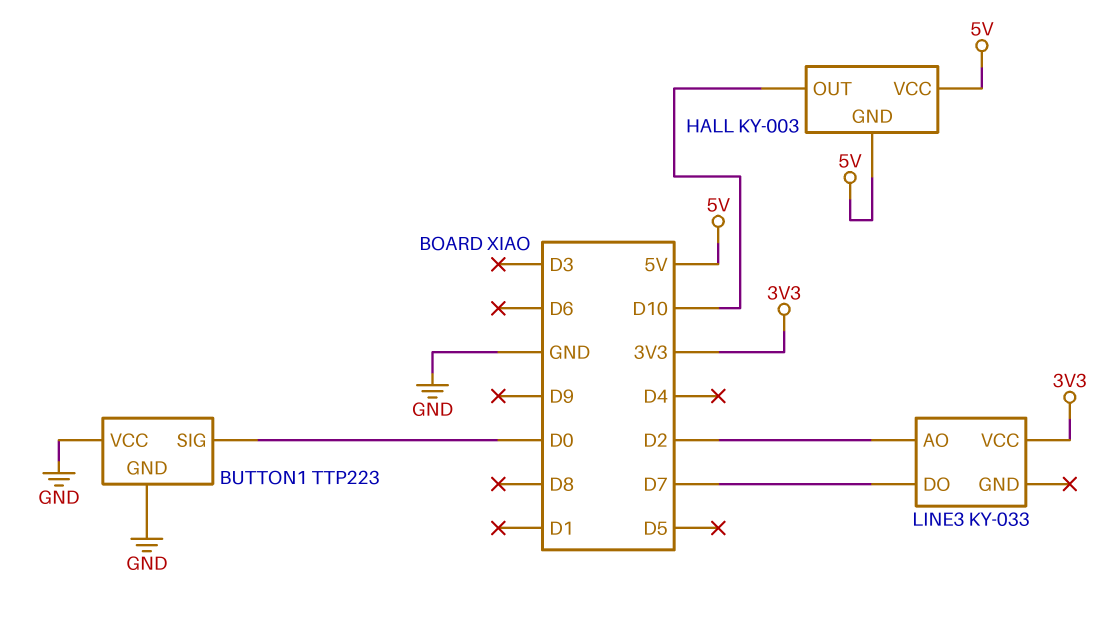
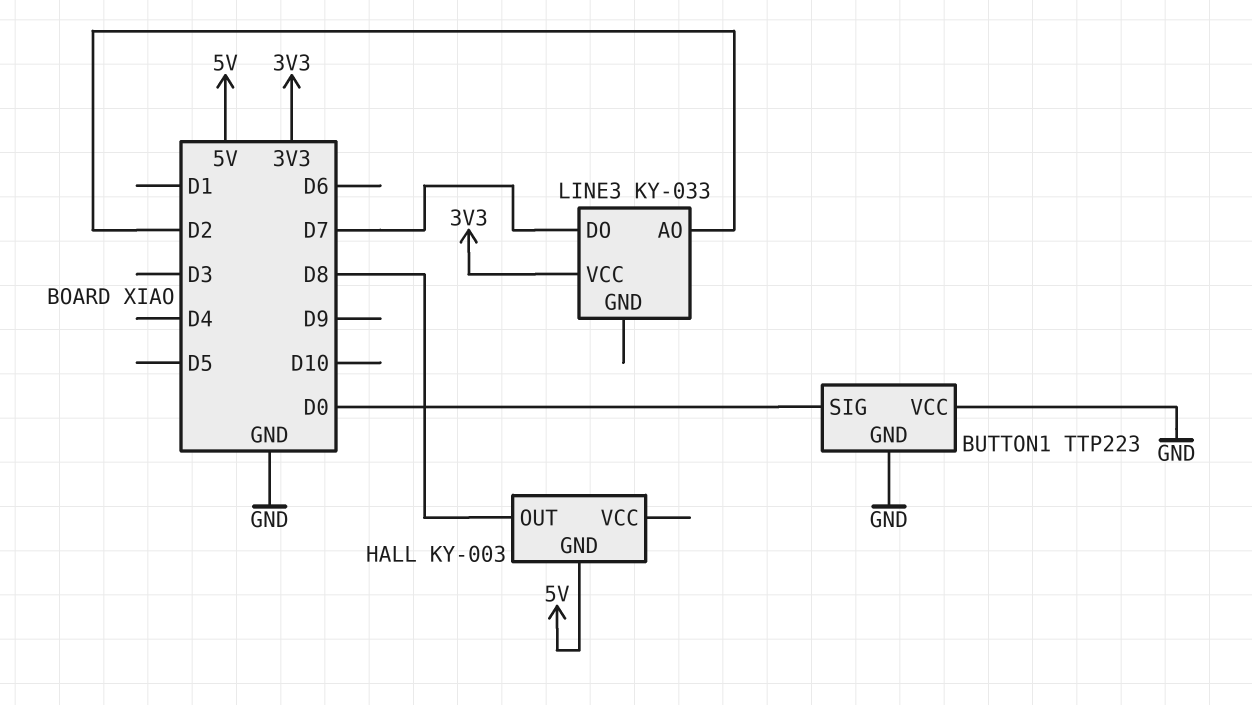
HALL pin OUT: D10 -> D8
HALL pin VCC: 5V -> none

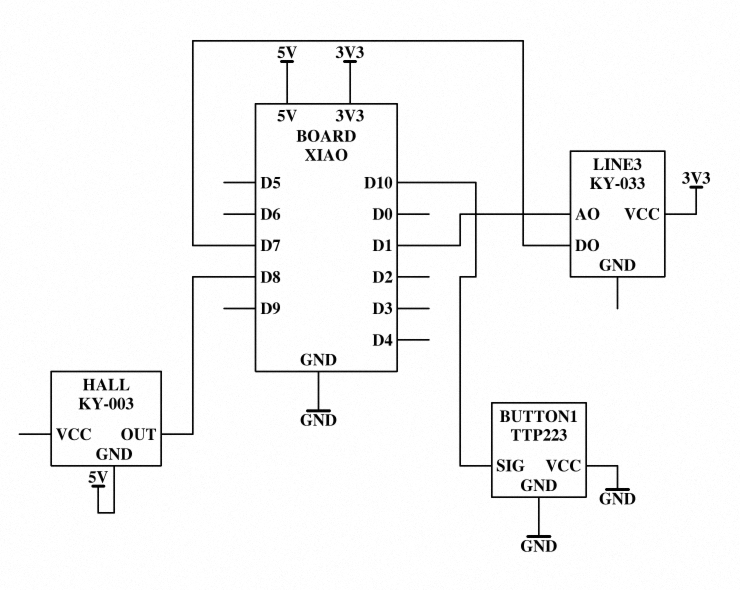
BUTTON1 pin SIG: D0 -> D10
LINE3 pin AO: D2 -> D1

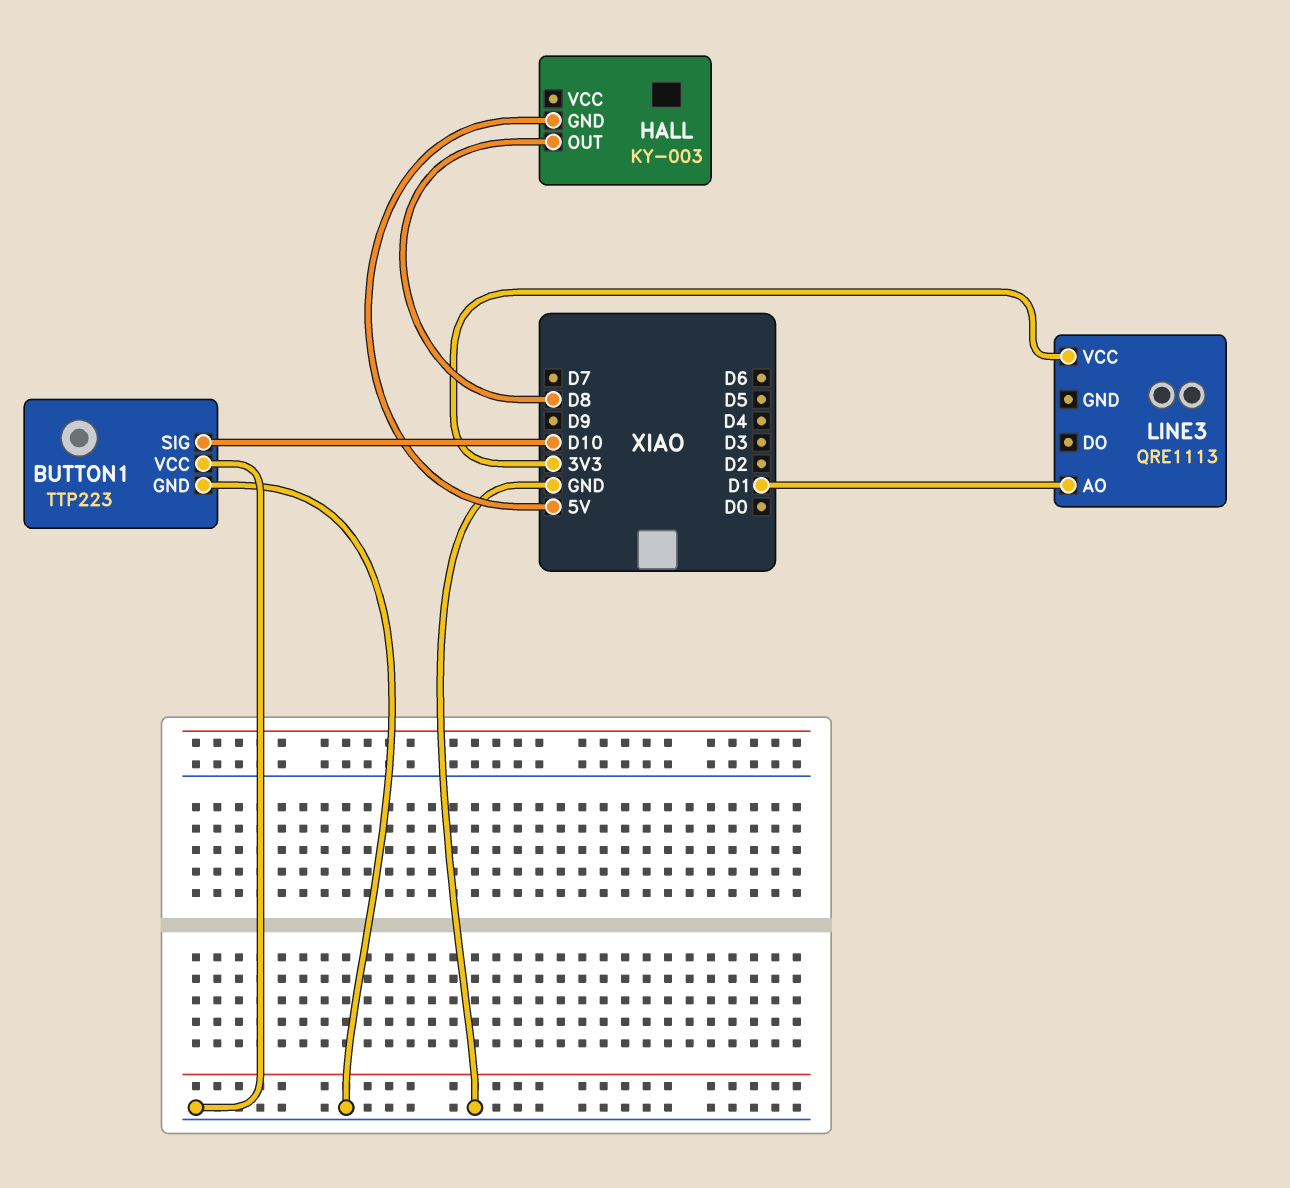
LINE3: KY-033 -> QRE1113
LINE3 pin DO: D7 -> none

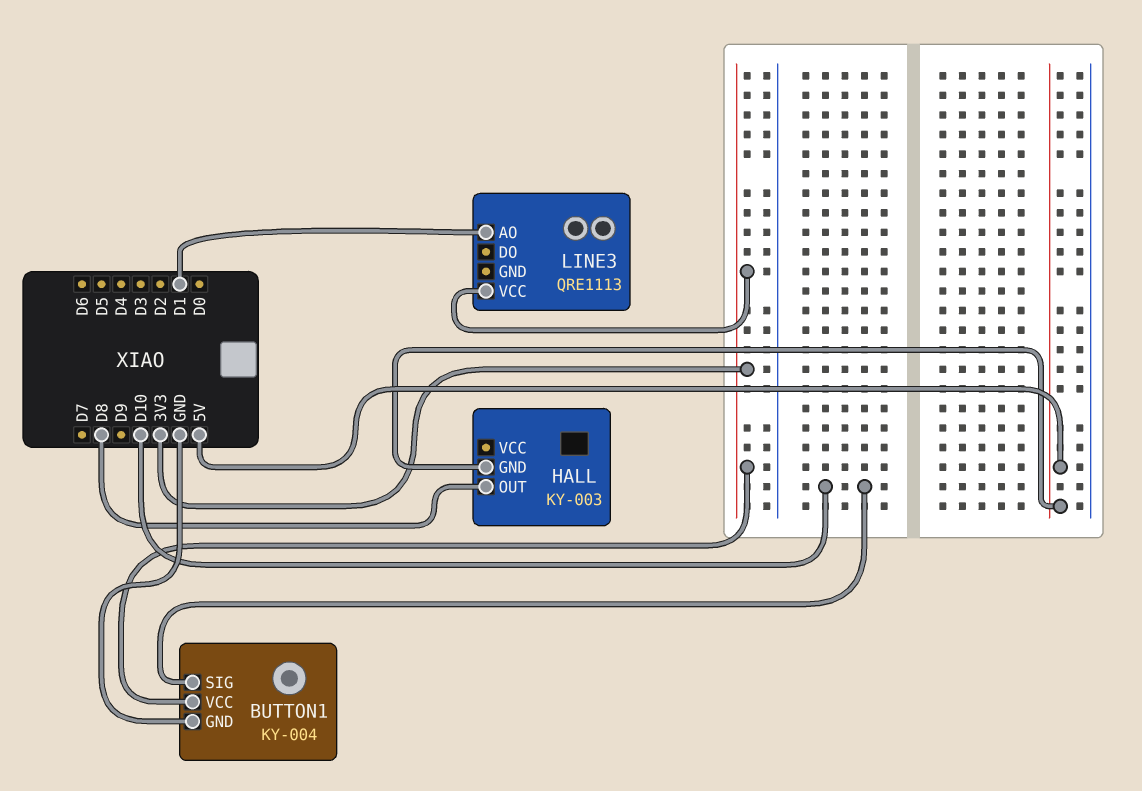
BUTTON1: TTP223 -> KY-004
BUTTON1 pin VCC: GND -> 3V3

